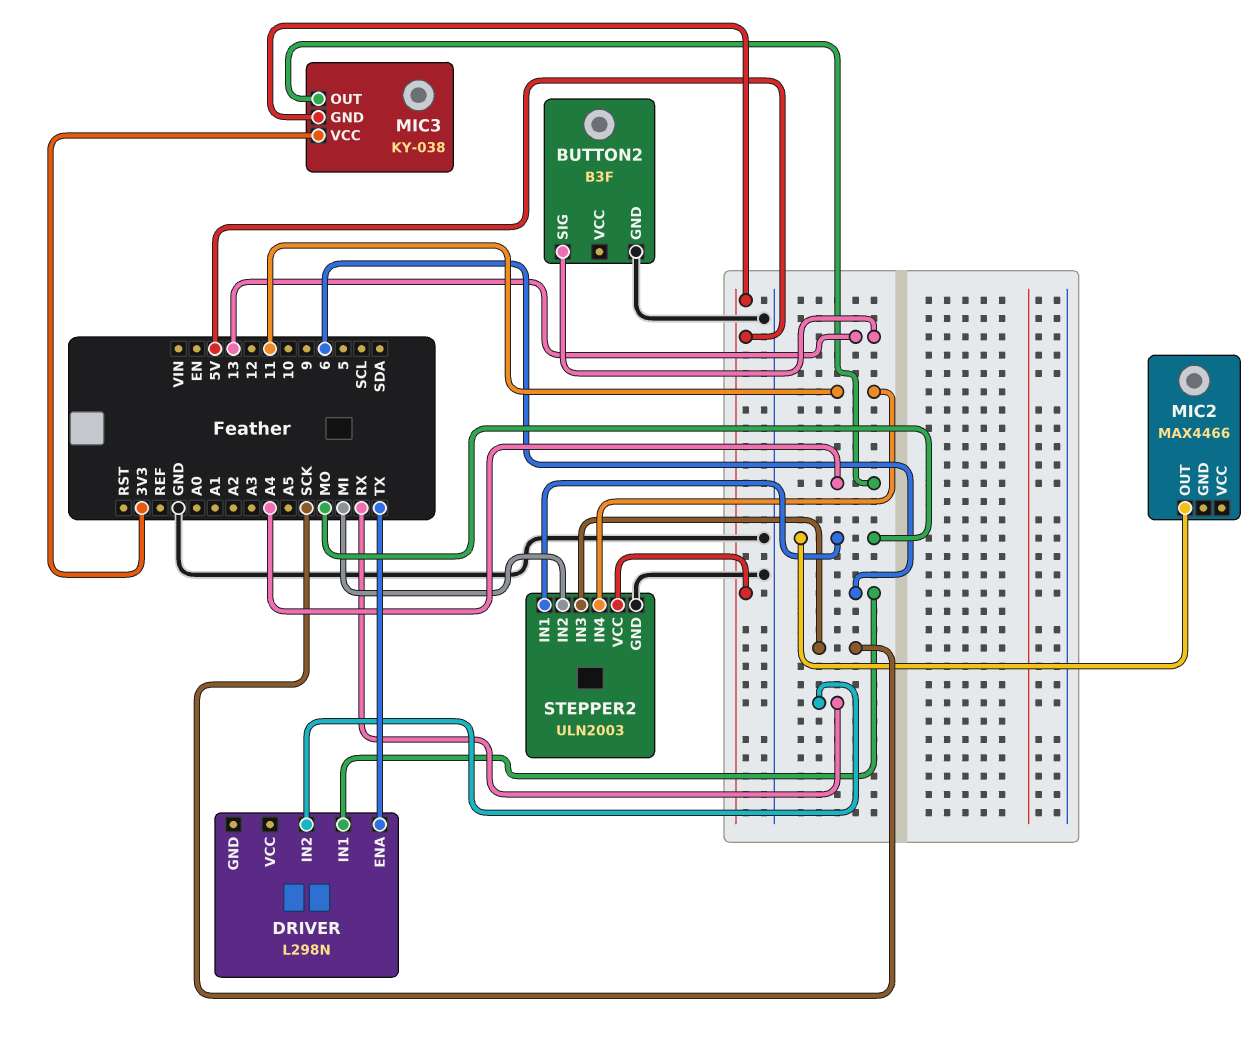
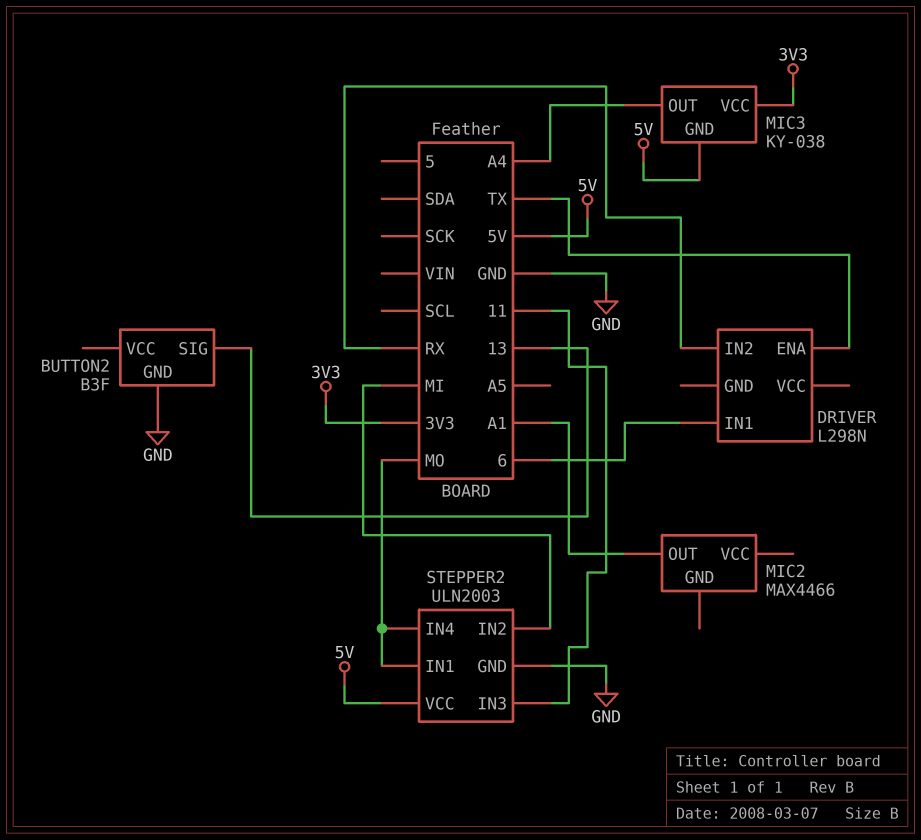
MIC2 pin OUT: MO -> A1
STEPPER2 pin IN3: SCK -> 11
STEPPER2 pin IN4: 11 -> MO

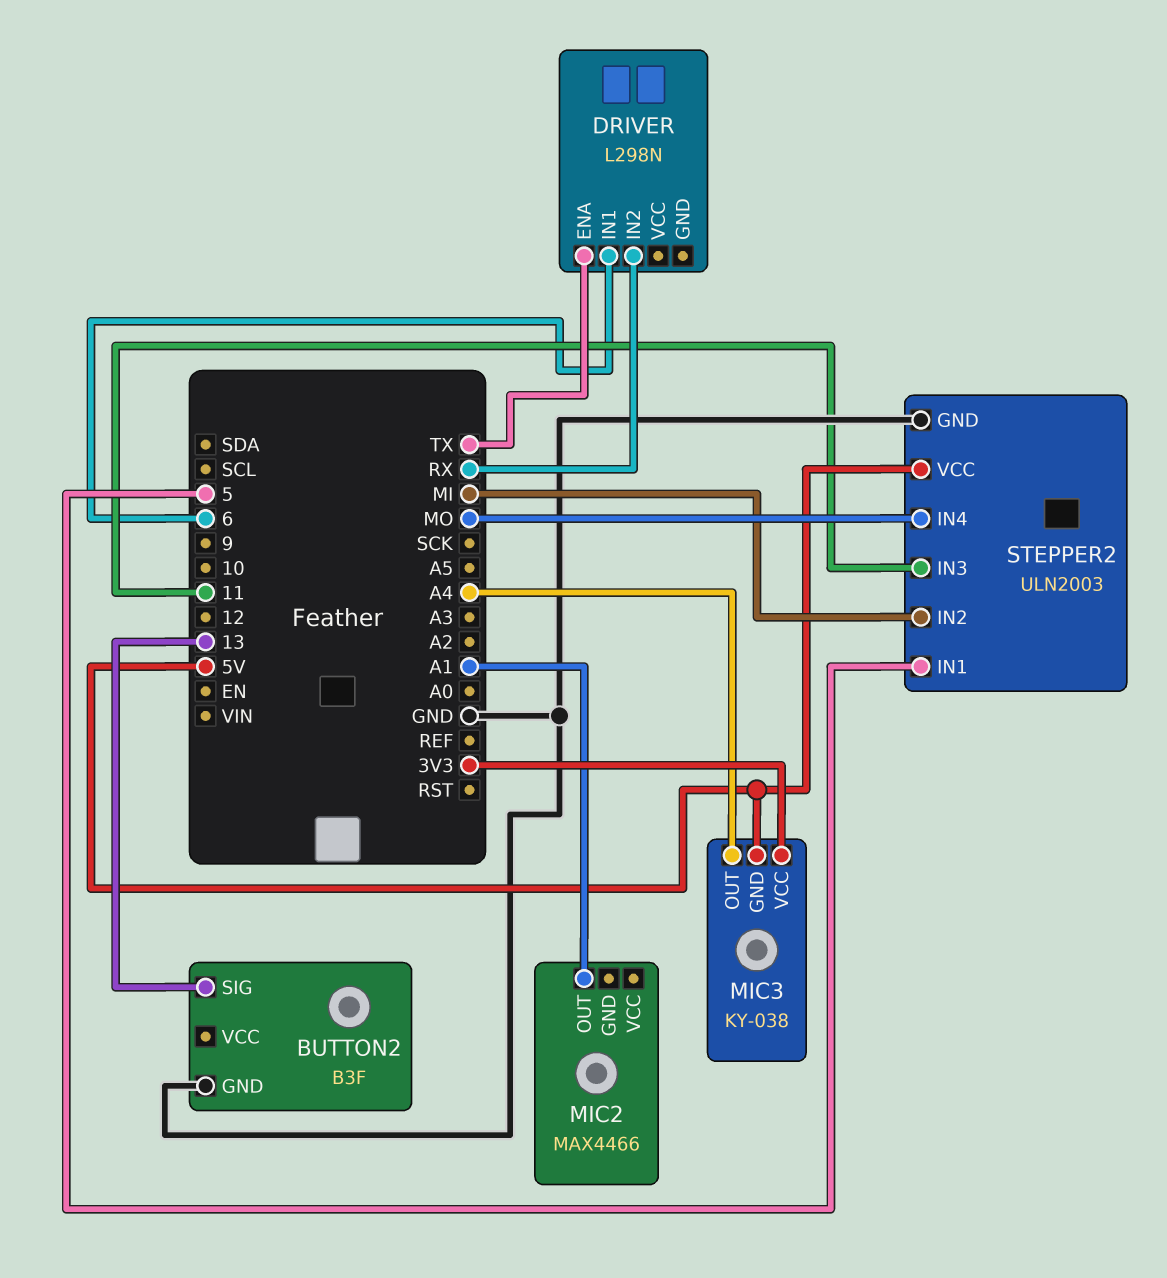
STEPPER2 pin IN1: MO -> 5

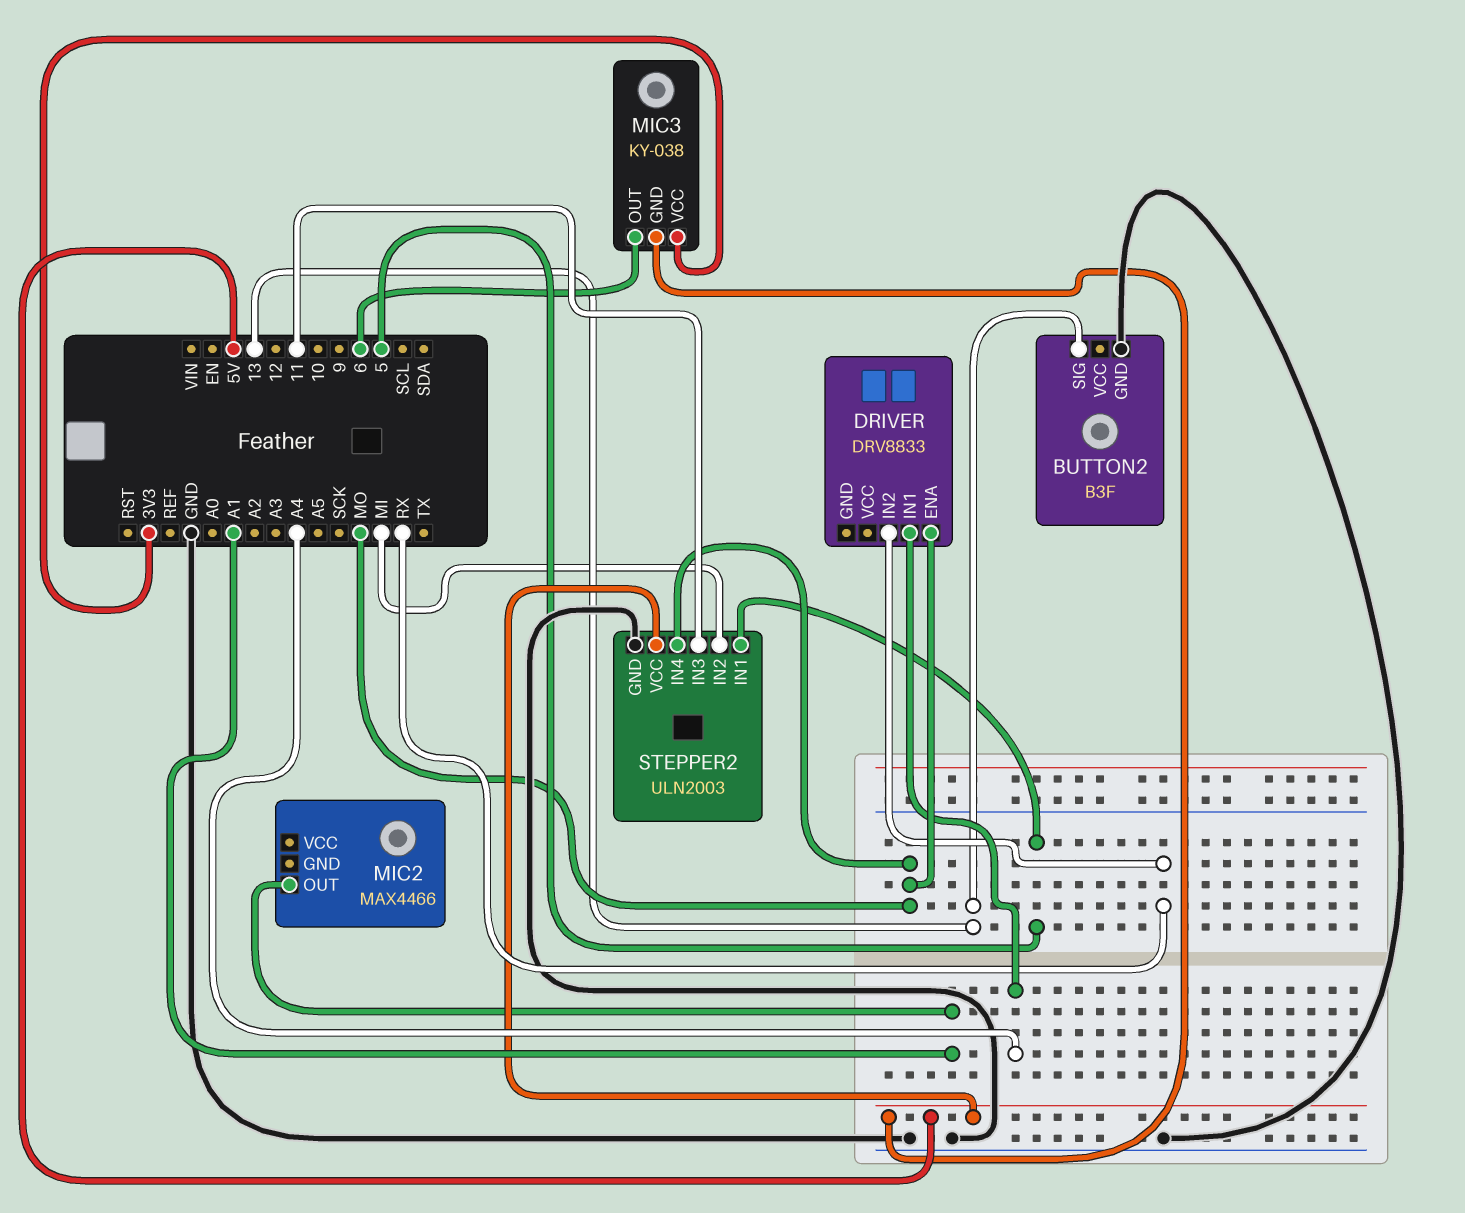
DRIVER: L298N -> DRV8833
DRIVER pin ENA: TX -> MO
DRIVER pin IN1: 6 -> A4
MIC3 pin OUT: A4 -> 6

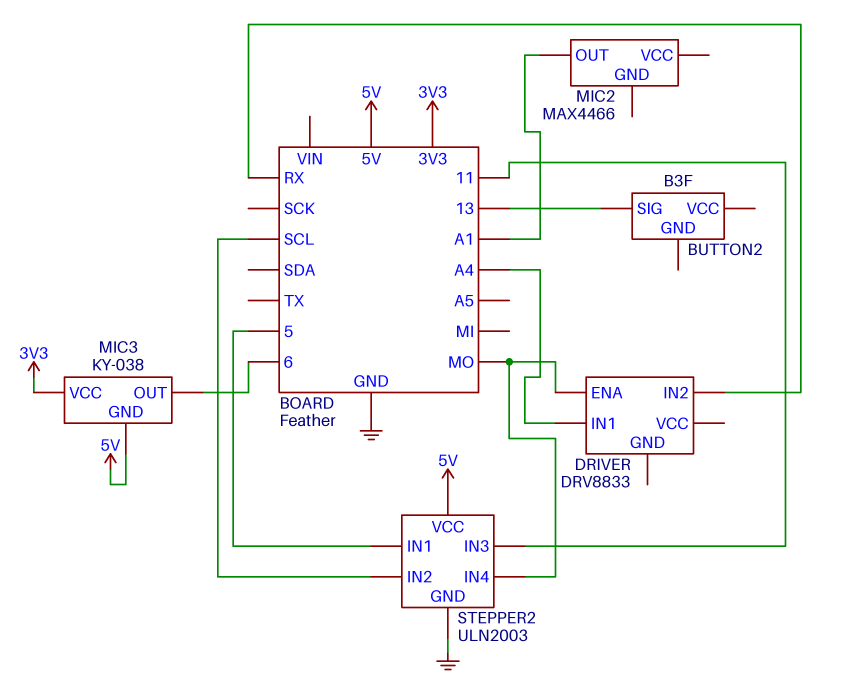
BUTTON2 pin GND: GND -> none
STEPPER2 pin IN2: MI -> SCL

